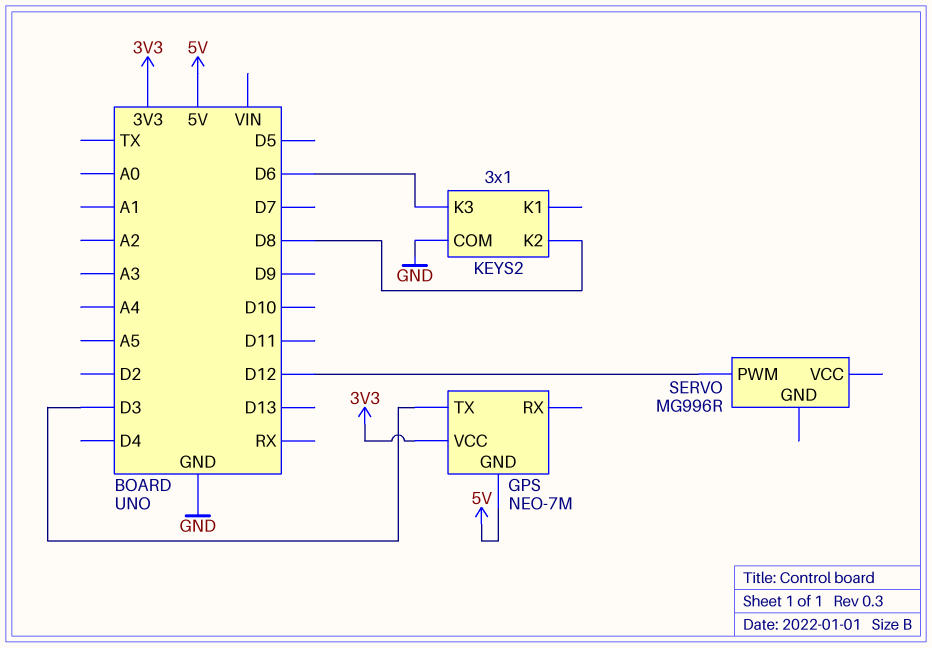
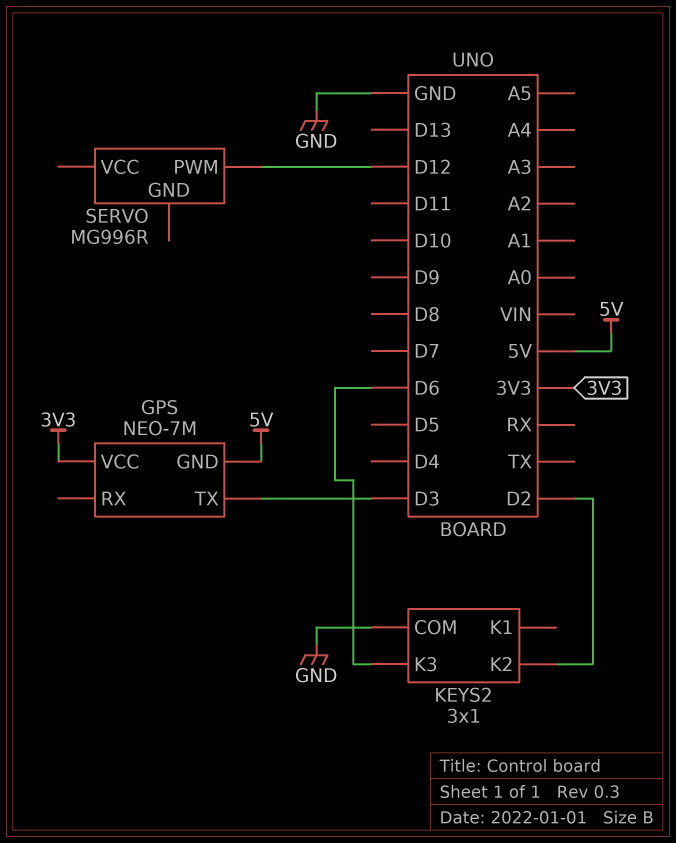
KEYS2 pin K2: D8 -> D2

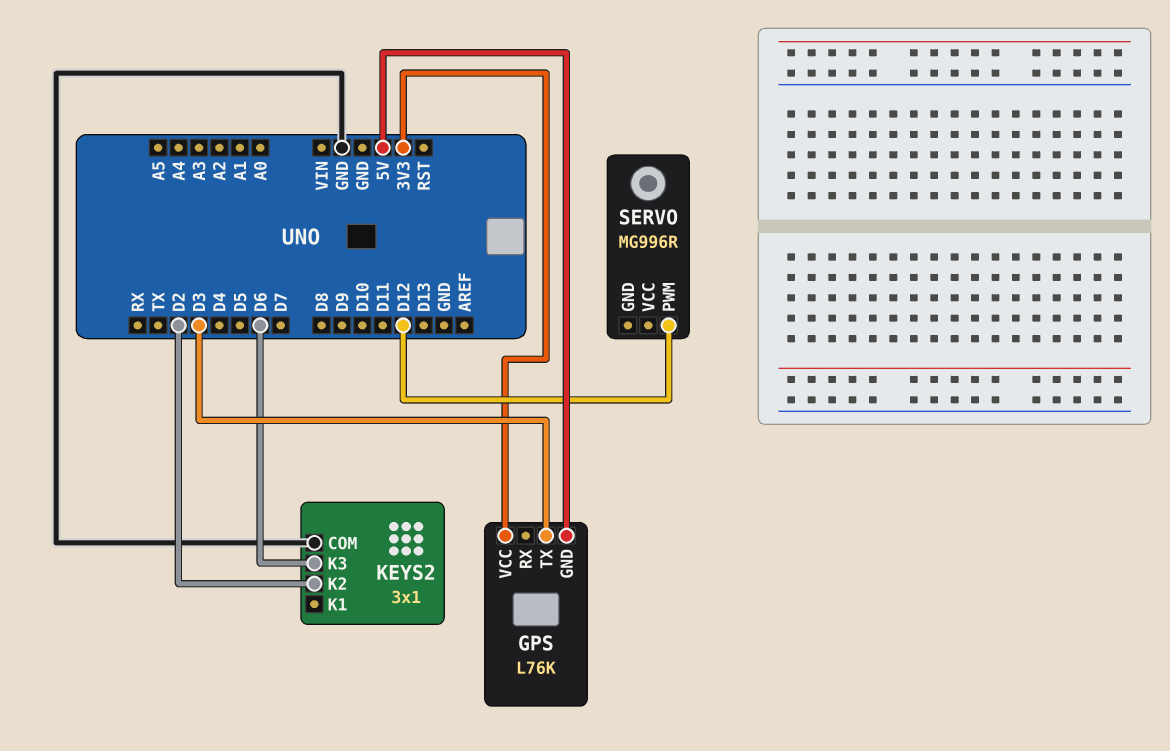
GPS: NEO-7M -> L76K

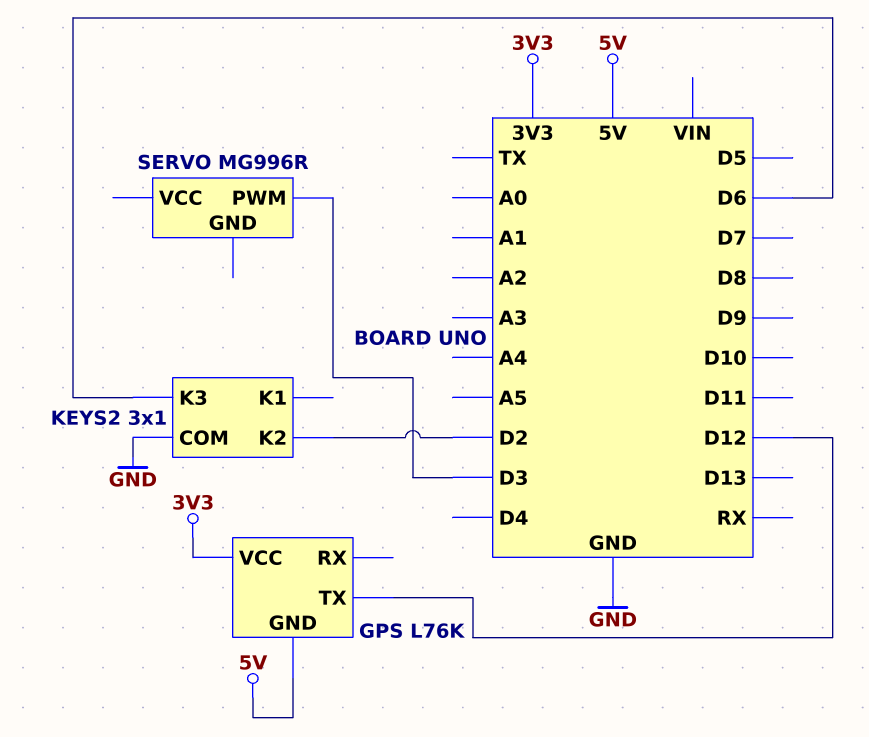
GPS pin TX: D3 -> D12
SERVO pin PWM: D12 -> D3

